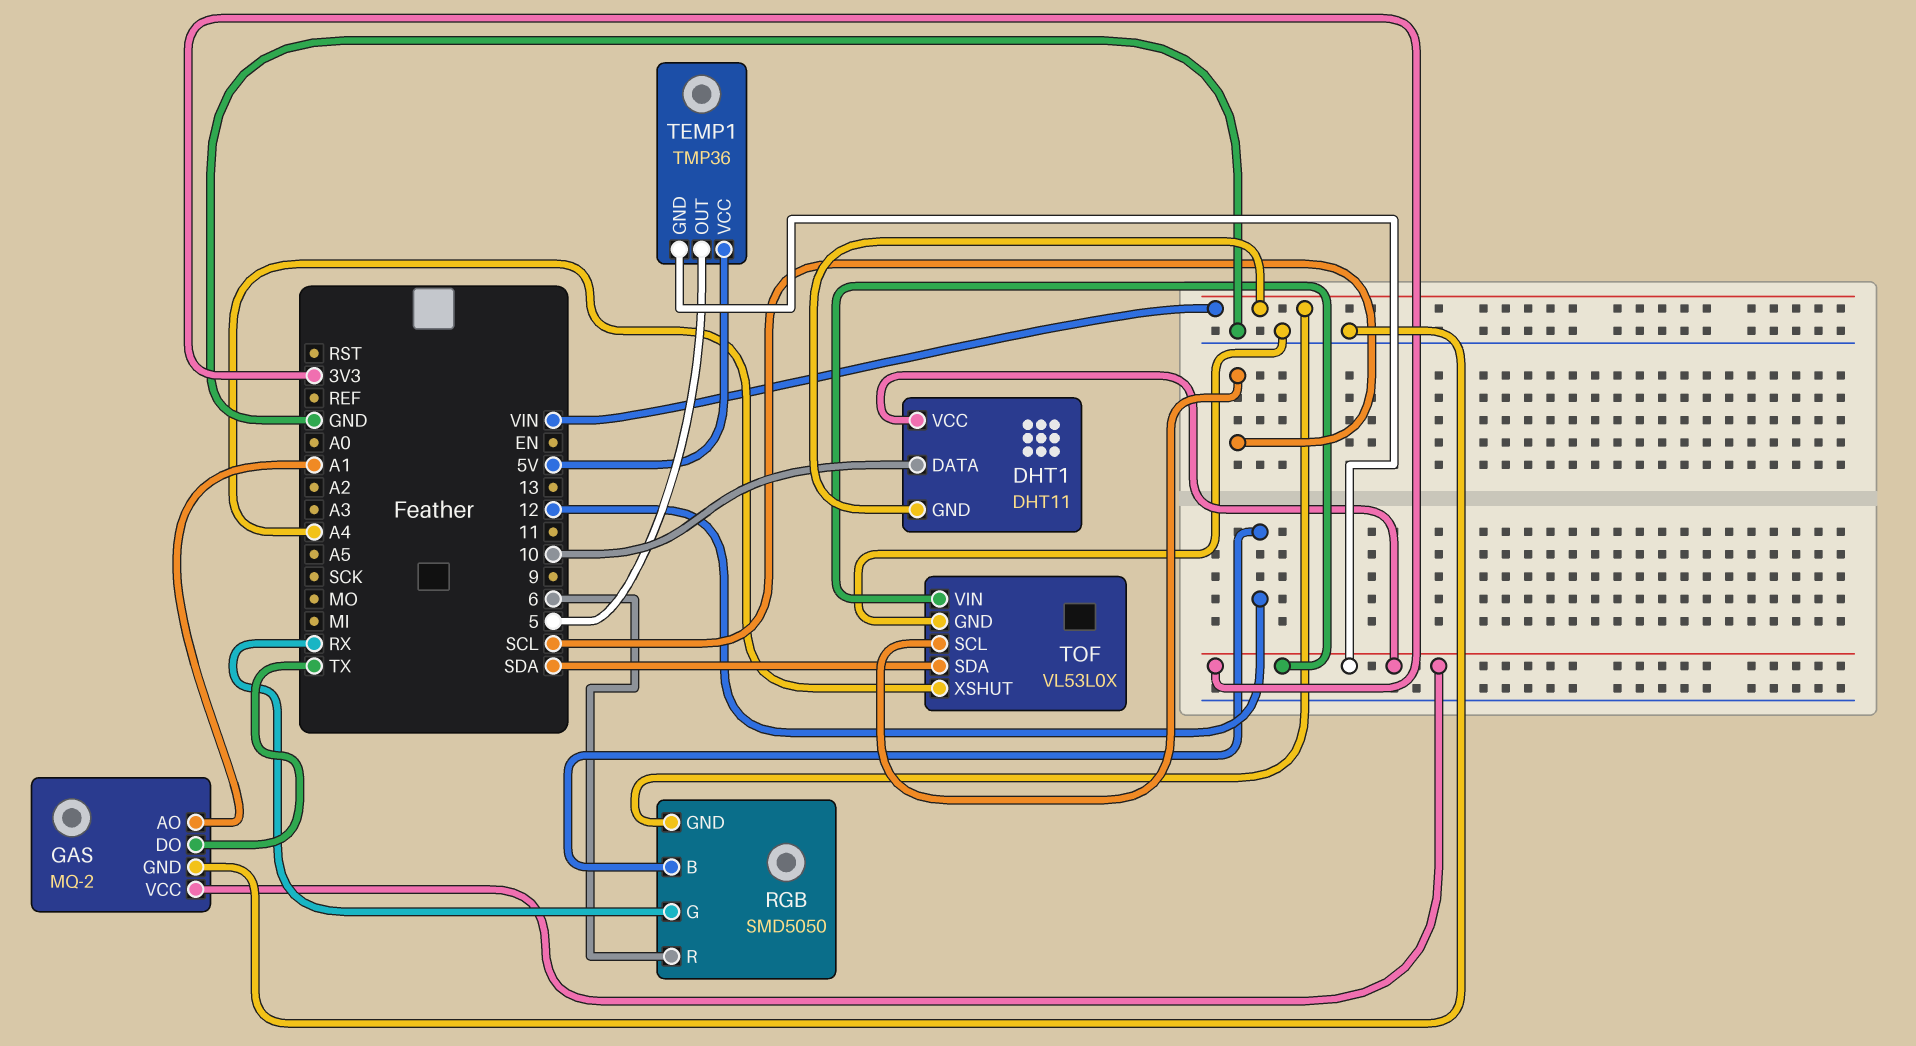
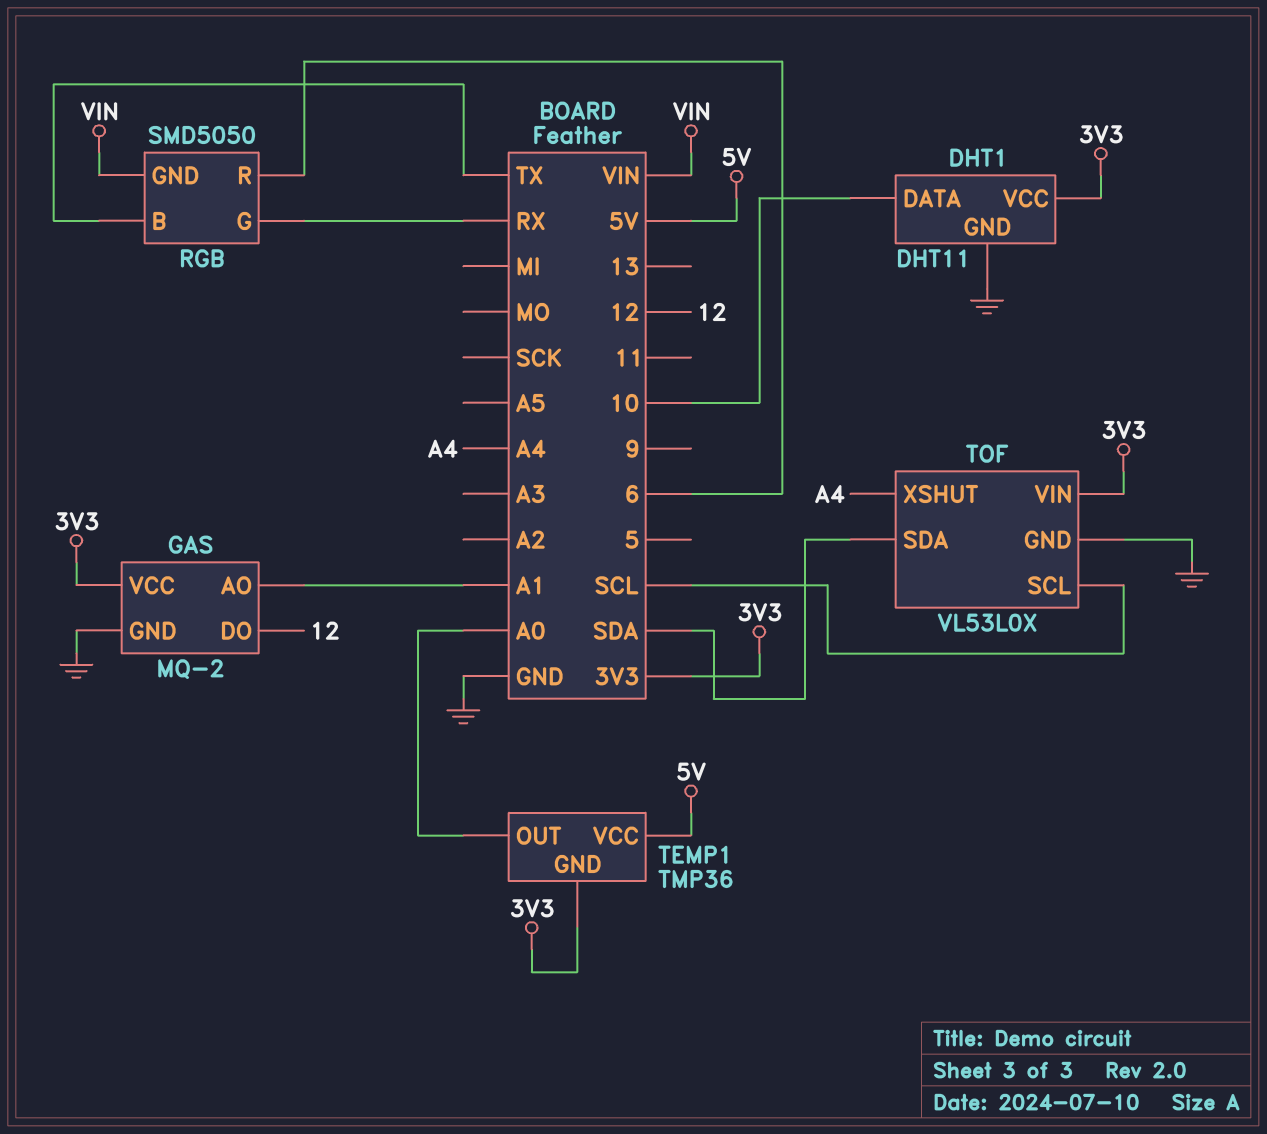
DHT1 pin GND: VIN -> GND
GAS pin DO: TX -> 12
RGB pin B: 12 -> TX
TEMP1 pin OUT: 5 -> A0

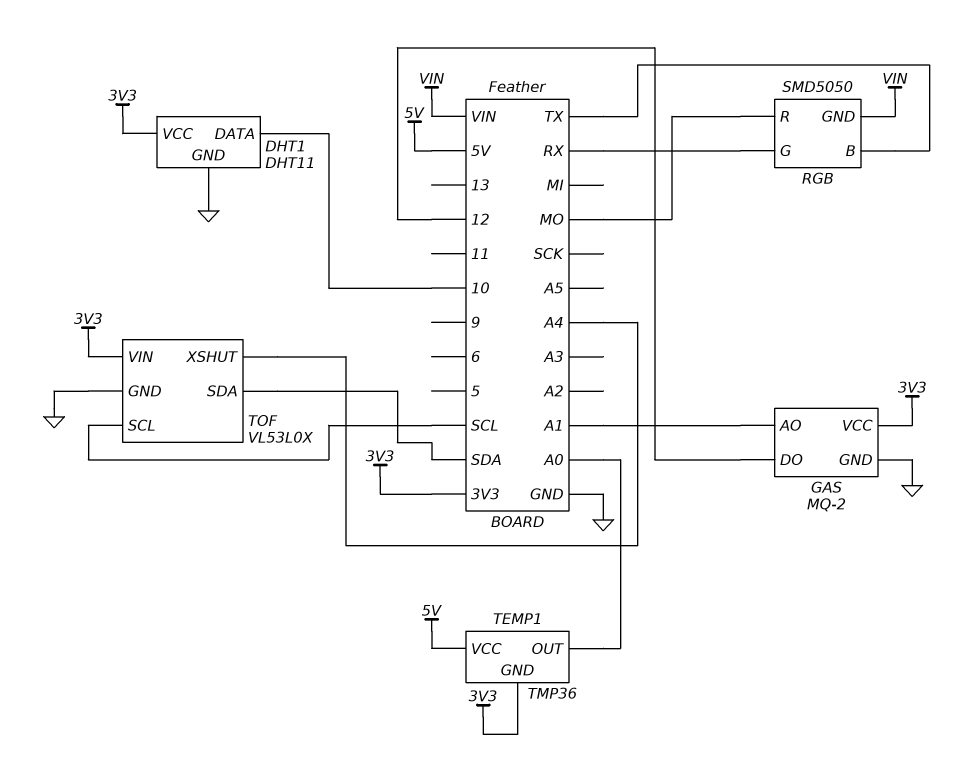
RGB pin R: 6 -> MO

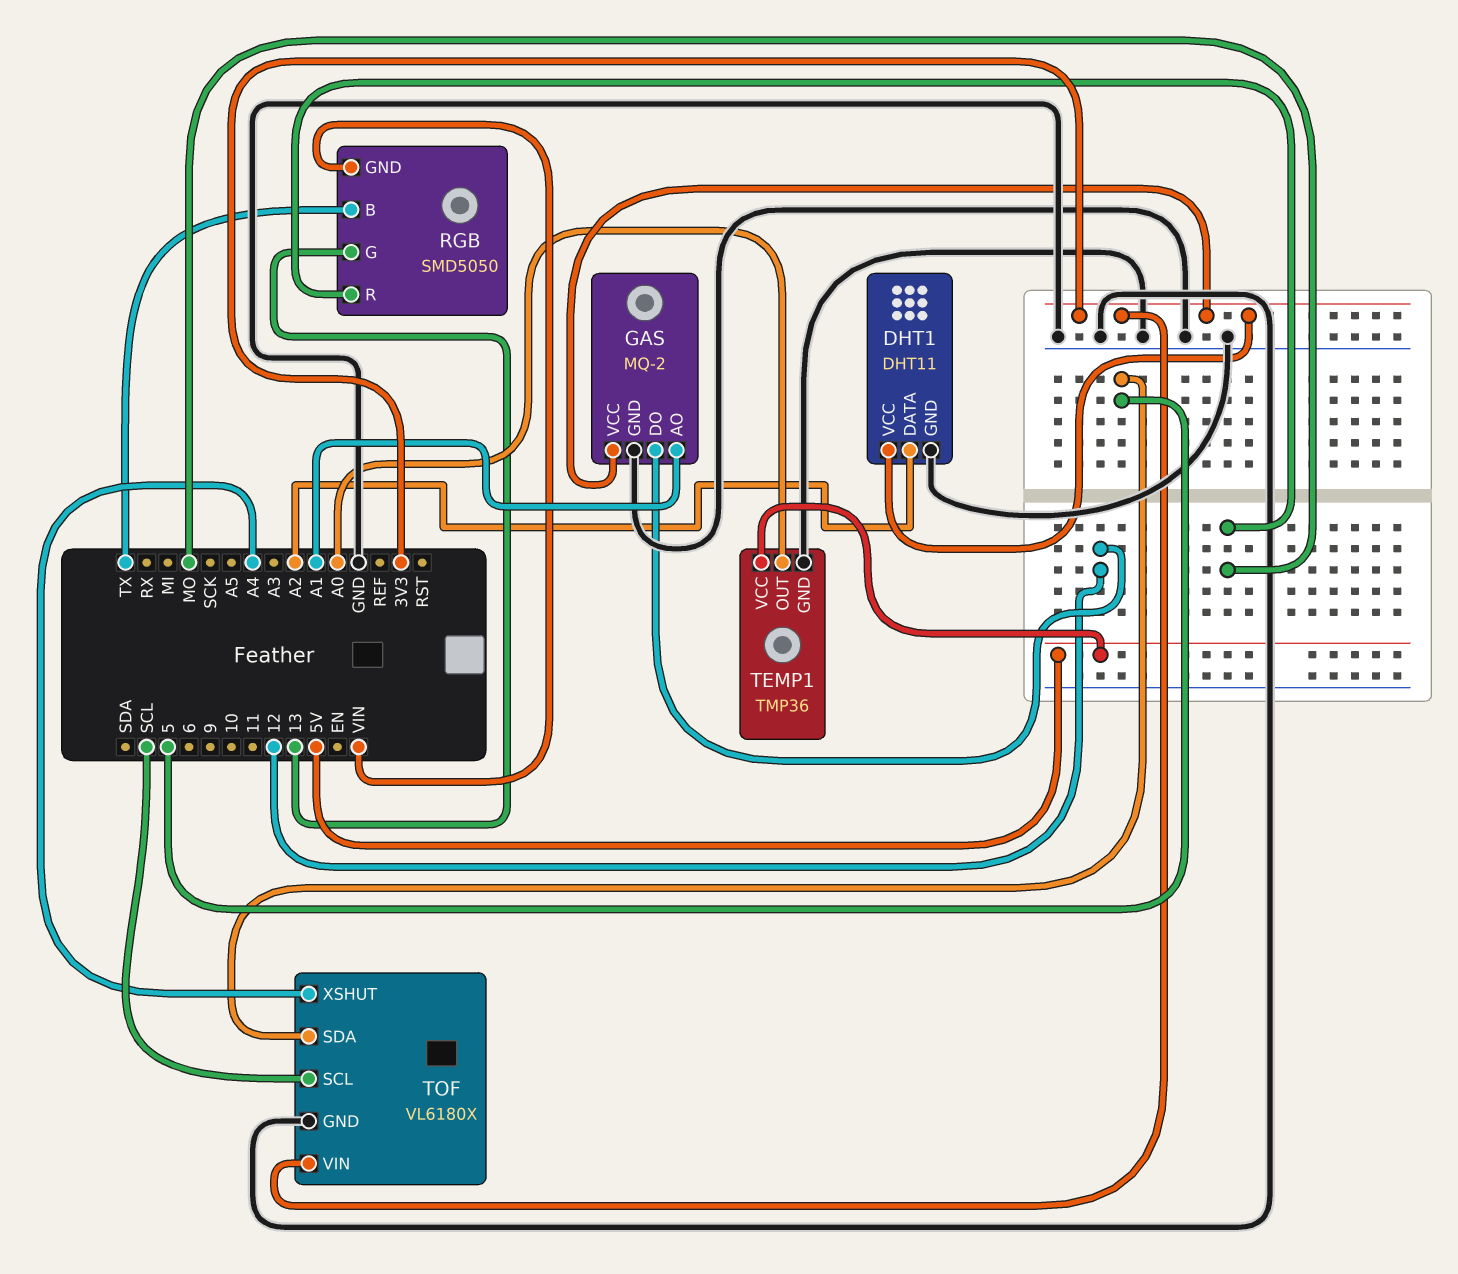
DHT1 pin DATA: 10 -> A2
RGB pin G: RX -> 13
TEMP1 pin GND: 3V3 -> GND
TOF: VL53L0X -> VL6180X
TOF pin SDA: SDA -> 5

